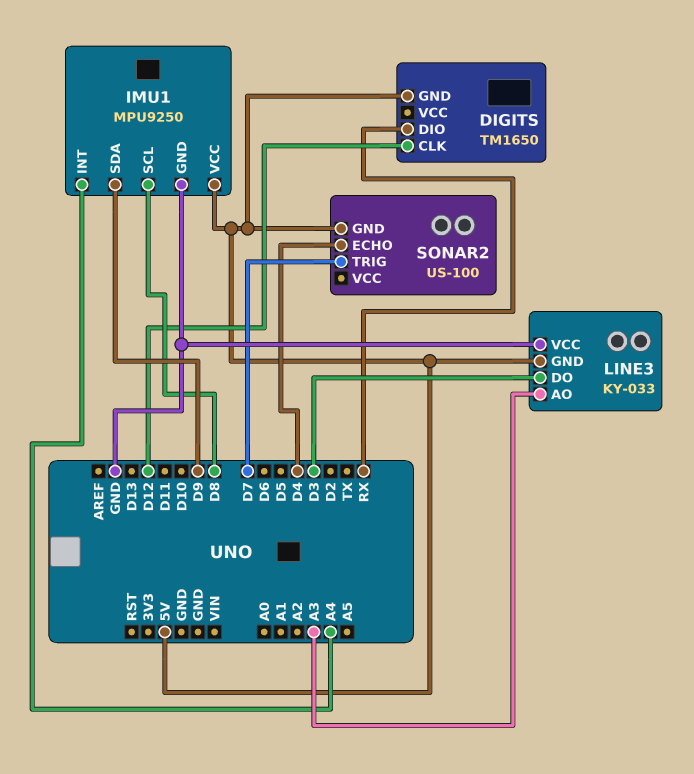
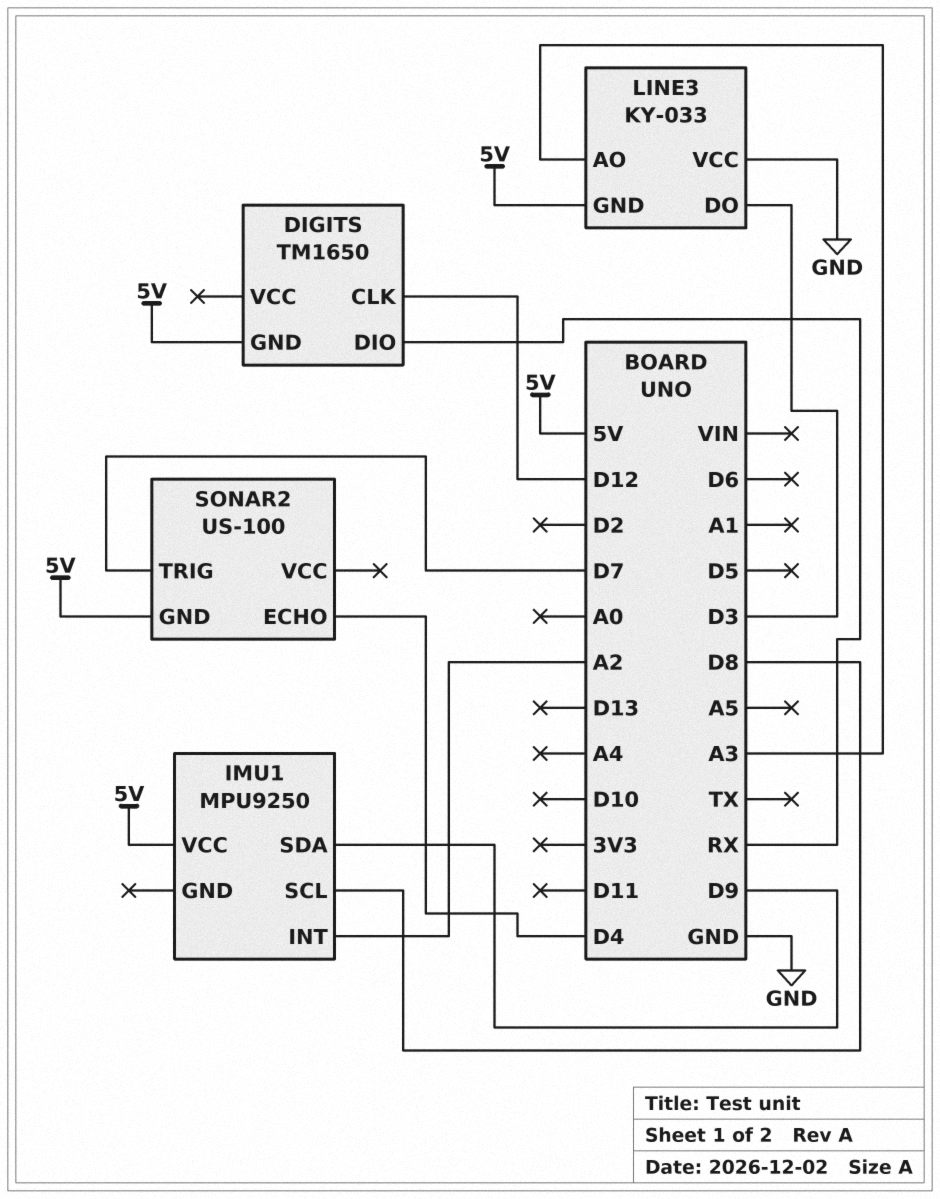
IMU1 pin GND: GND -> none
IMU1 pin INT: A4 -> A2

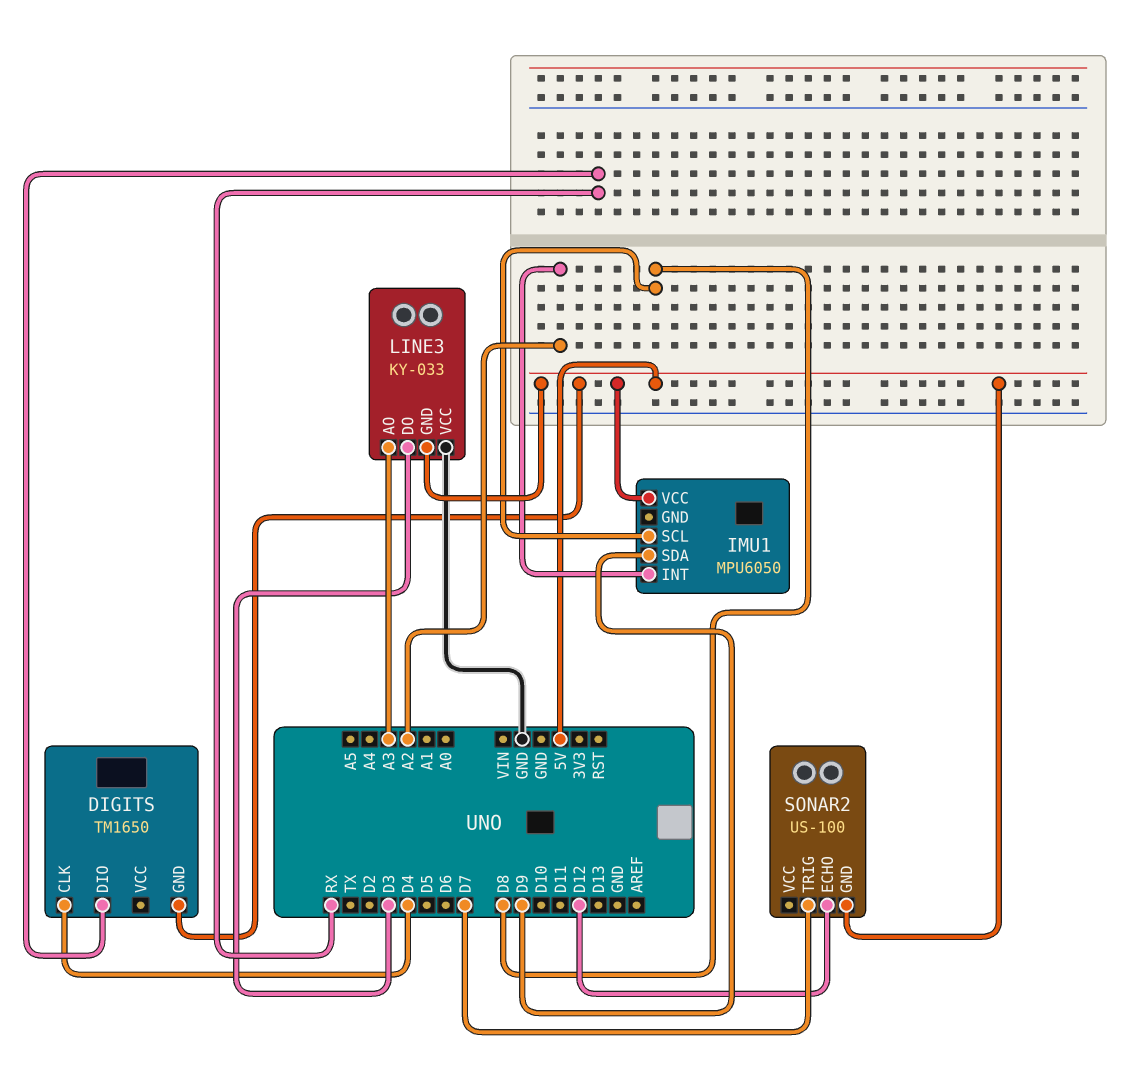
DIGITS pin CLK: D12 -> D4
IMU1: MPU9250 -> MPU6050
SONAR2 pin ECHO: D4 -> D12

